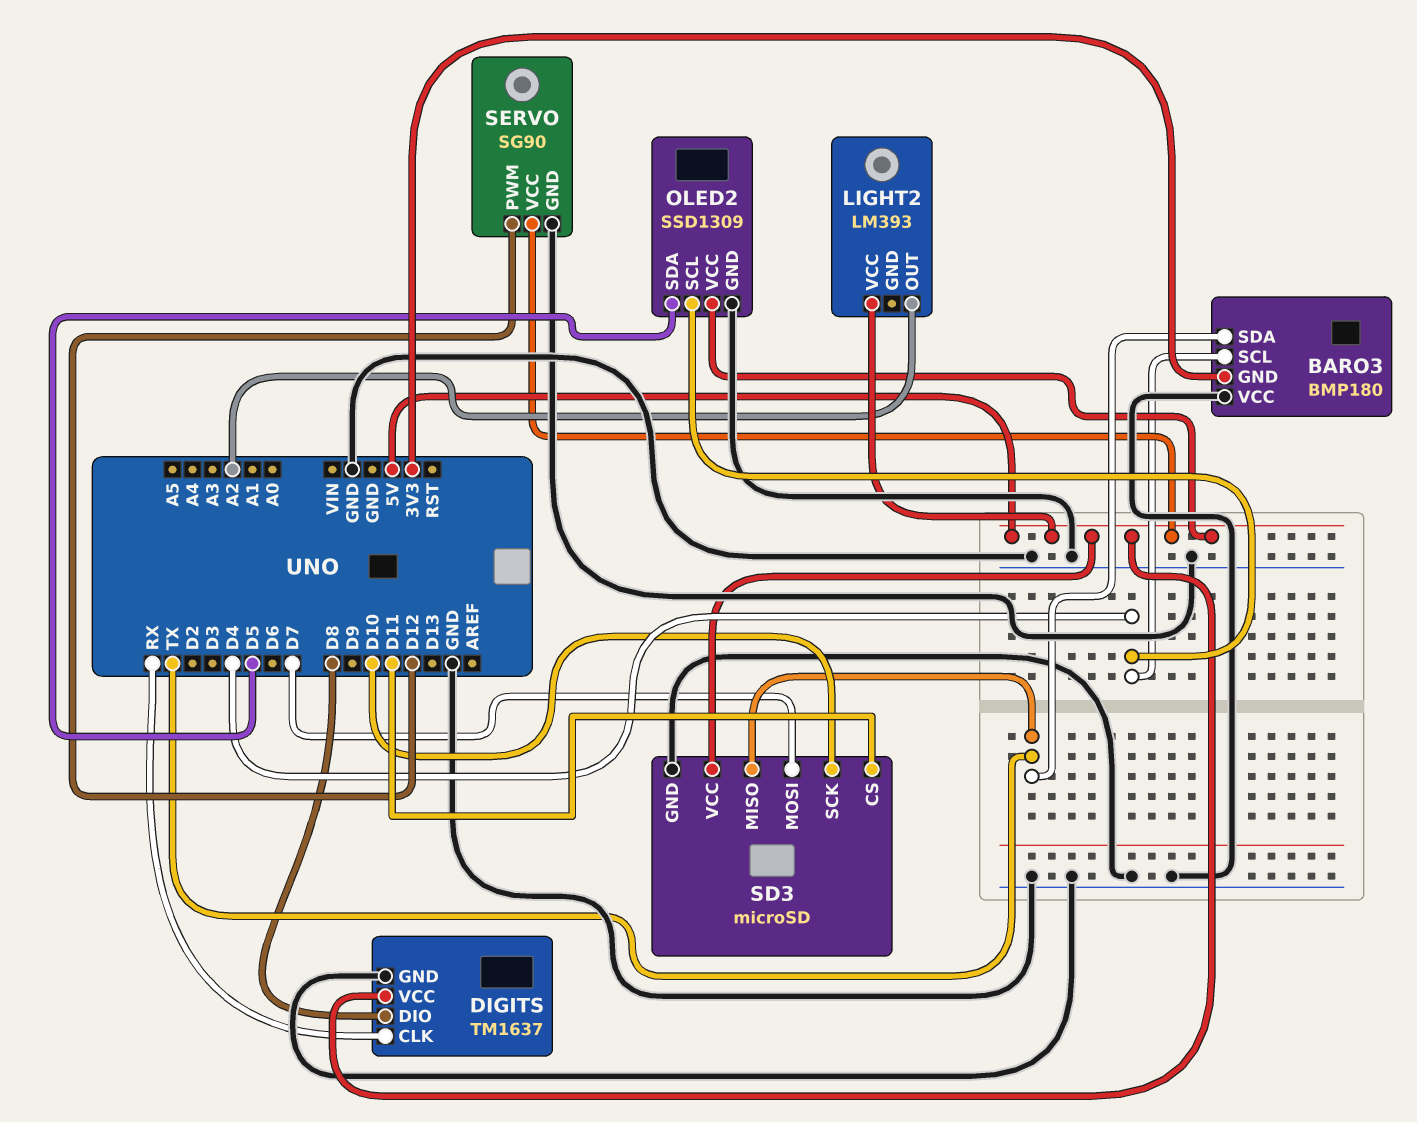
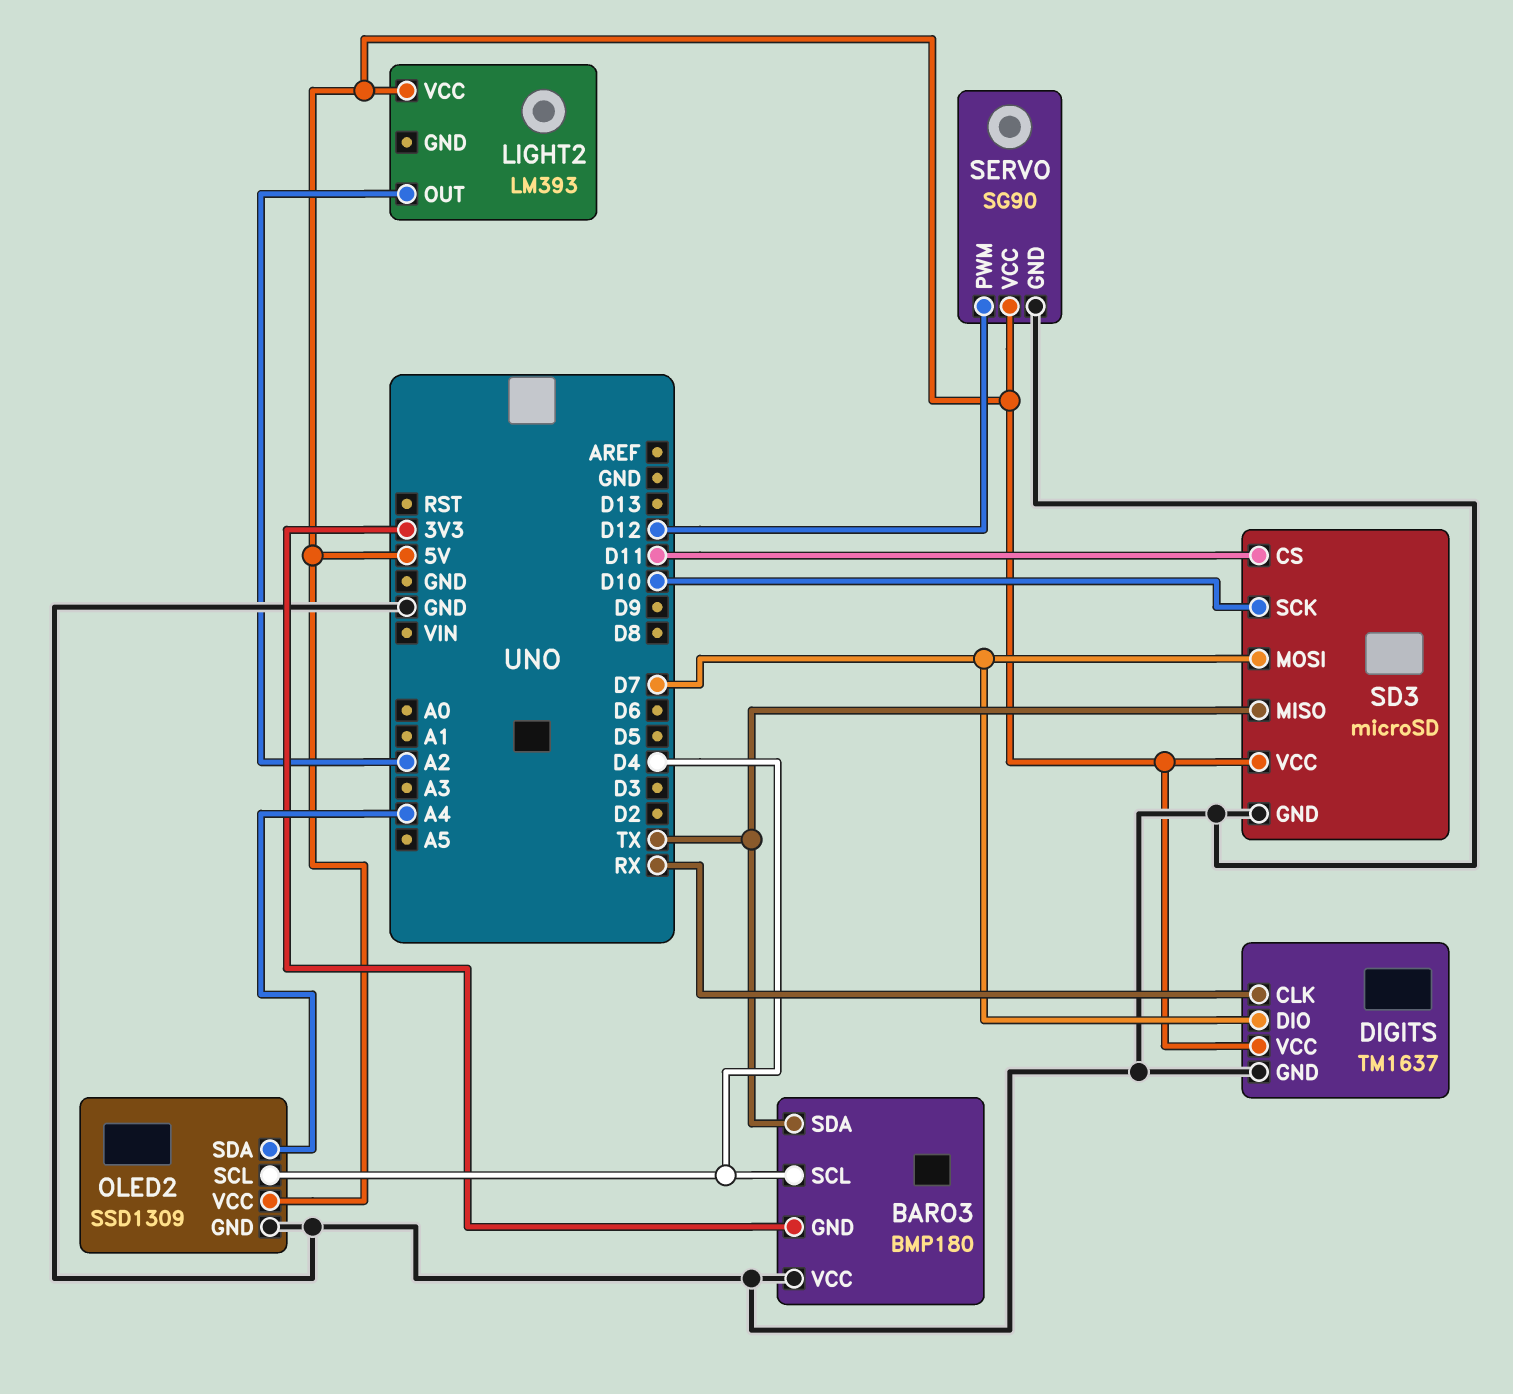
DIGITS pin DIO: D8 -> D7
OLED2 pin SDA: D5 -> A4

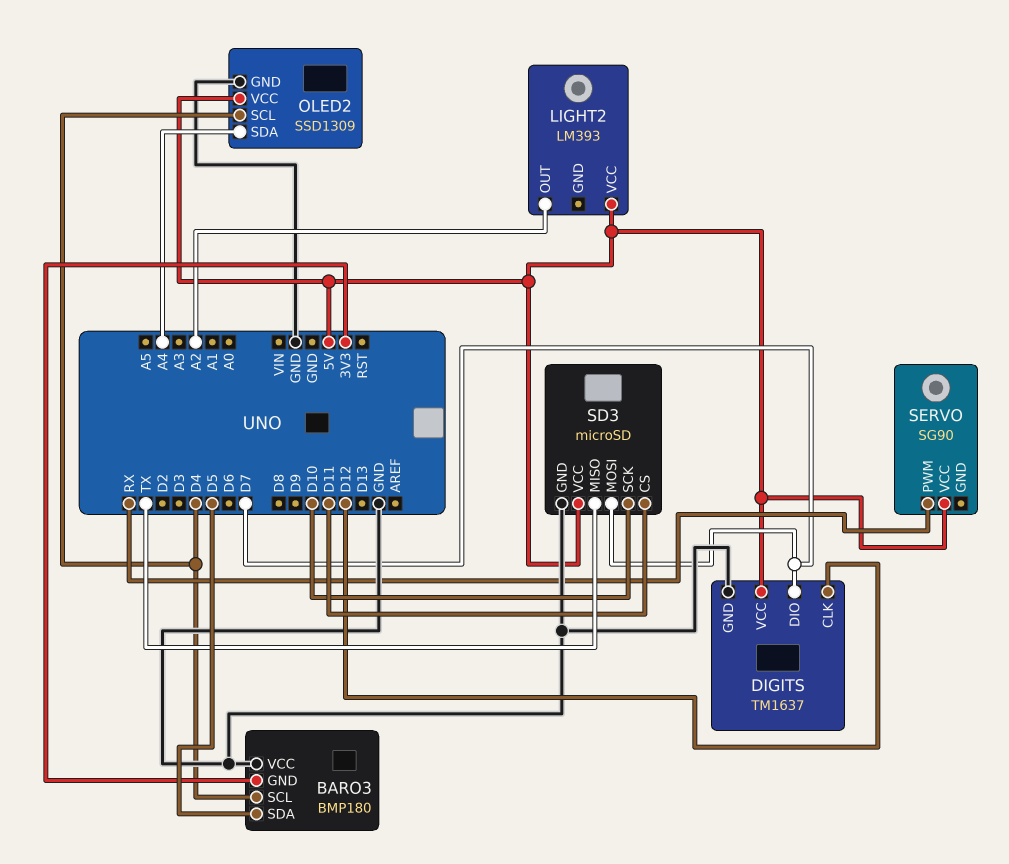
BARO3 pin SDA: TX -> D5
DIGITS pin CLK: RX -> D12
SERVO pin GND: GND -> none
SERVO pin PWM: D12 -> RX

